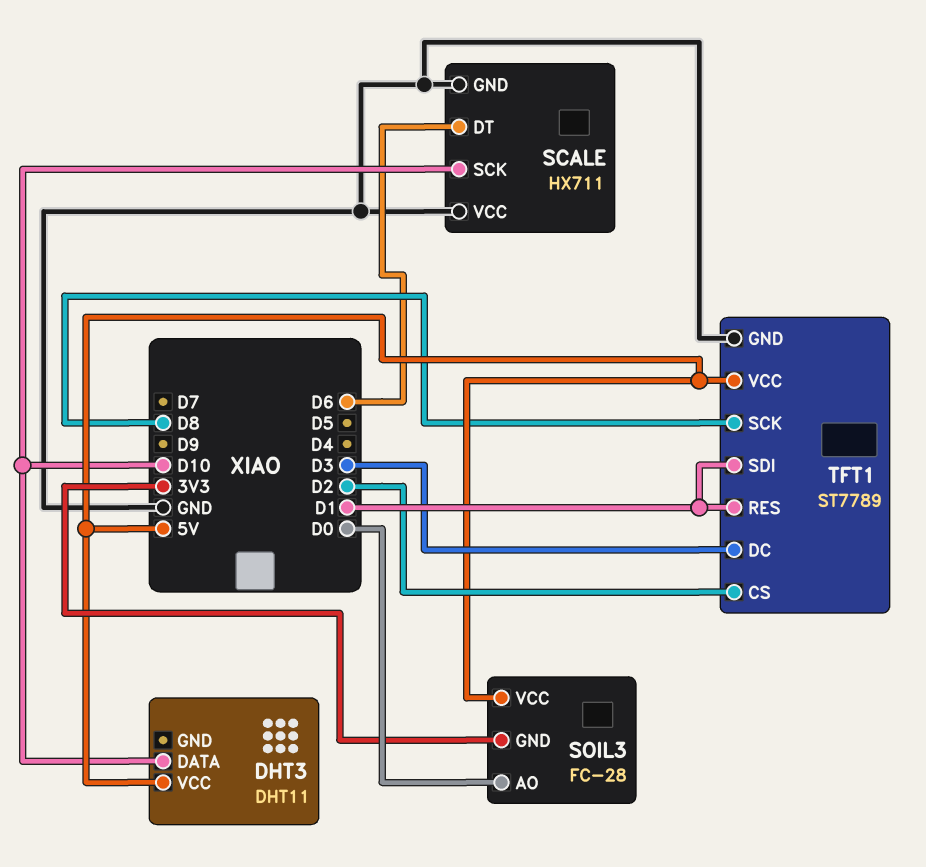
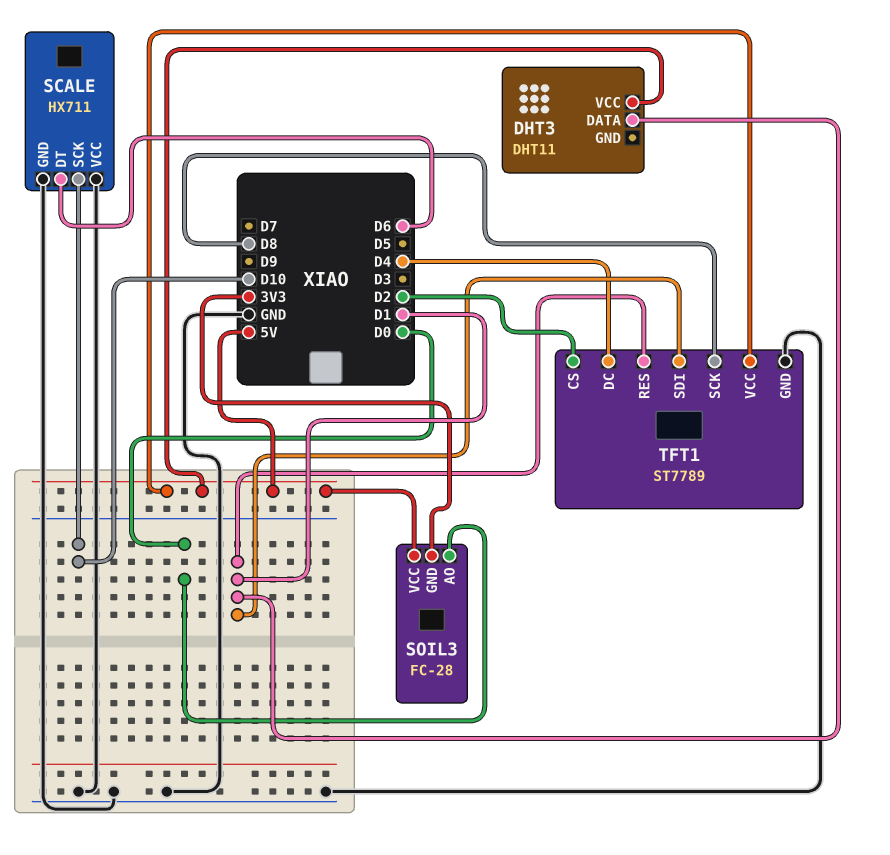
DHT3 pin DATA: D10 -> D1
TFT1 pin DC: D3 -> D4

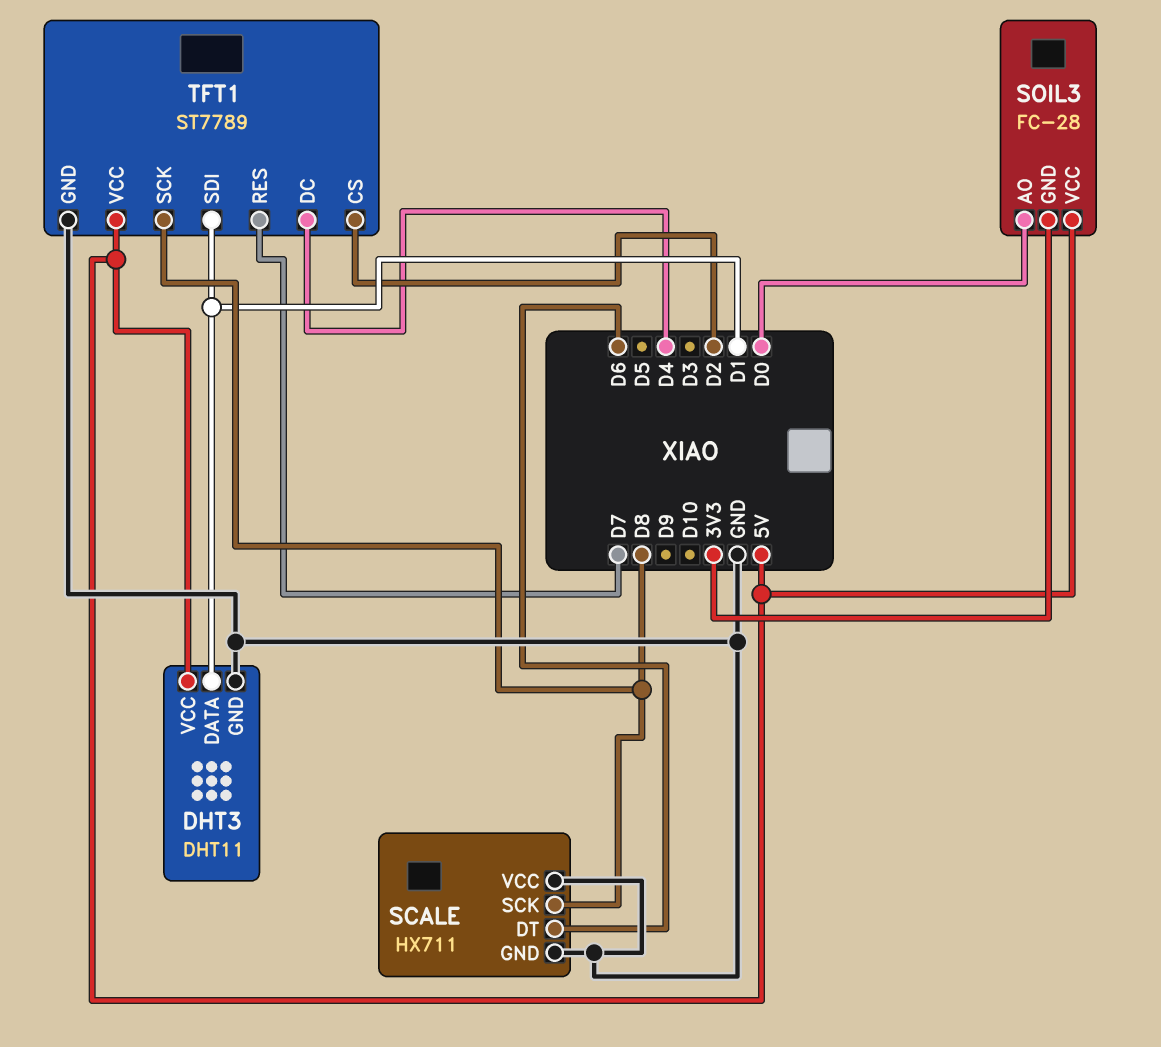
DHT3 pin GND: none -> GND
SCALE pin SCK: D10 -> D8
TFT1 pin RES: D1 -> D7

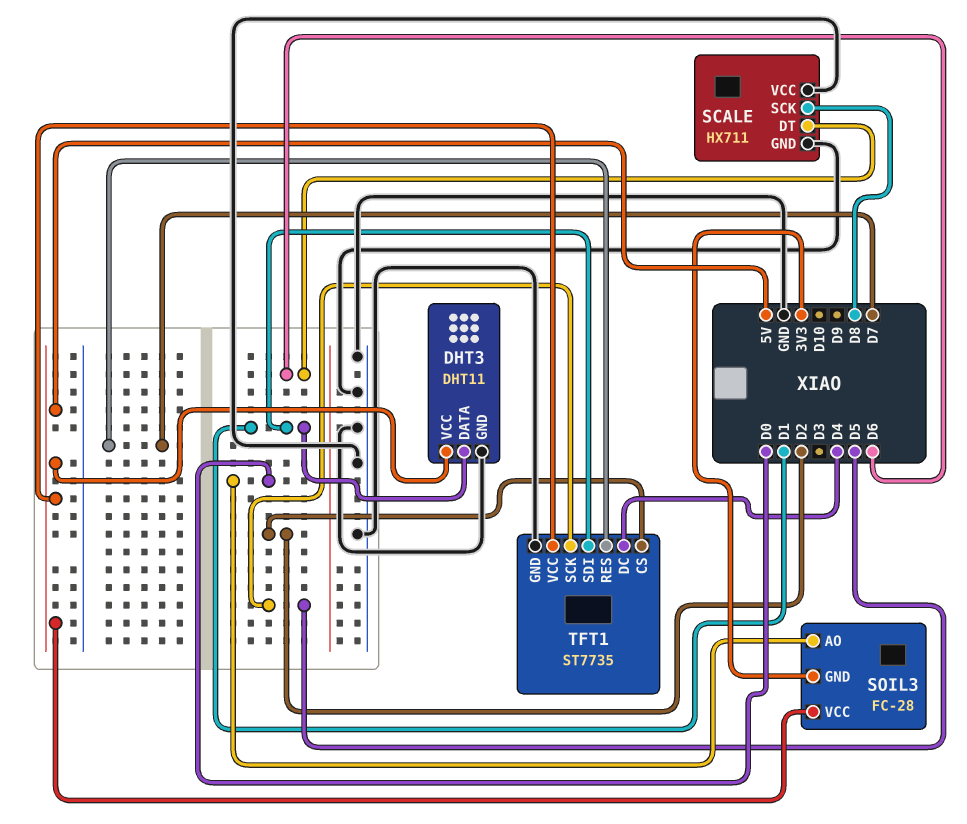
TFT1: ST7789 -> ST7735
TFT1 pin SCK: D8 -> D5

